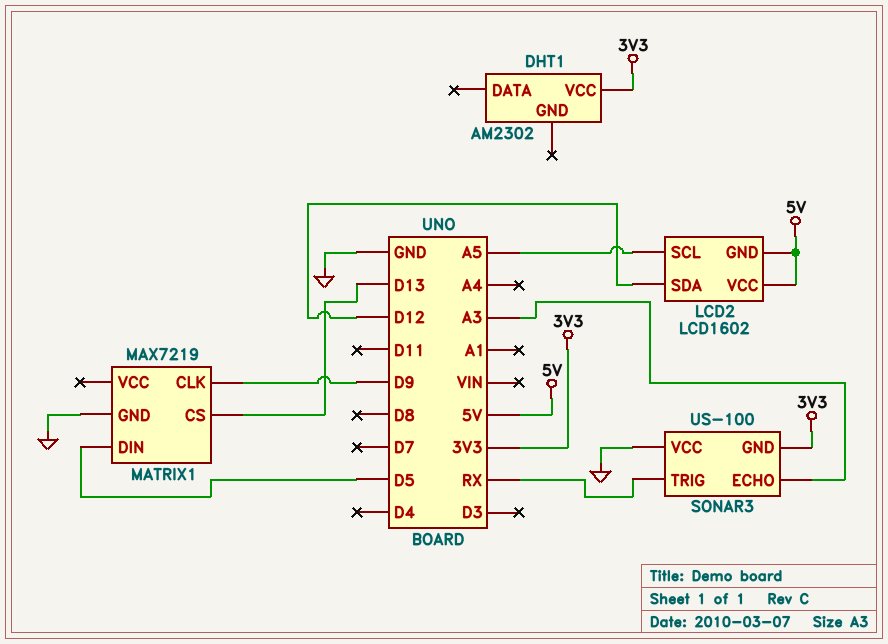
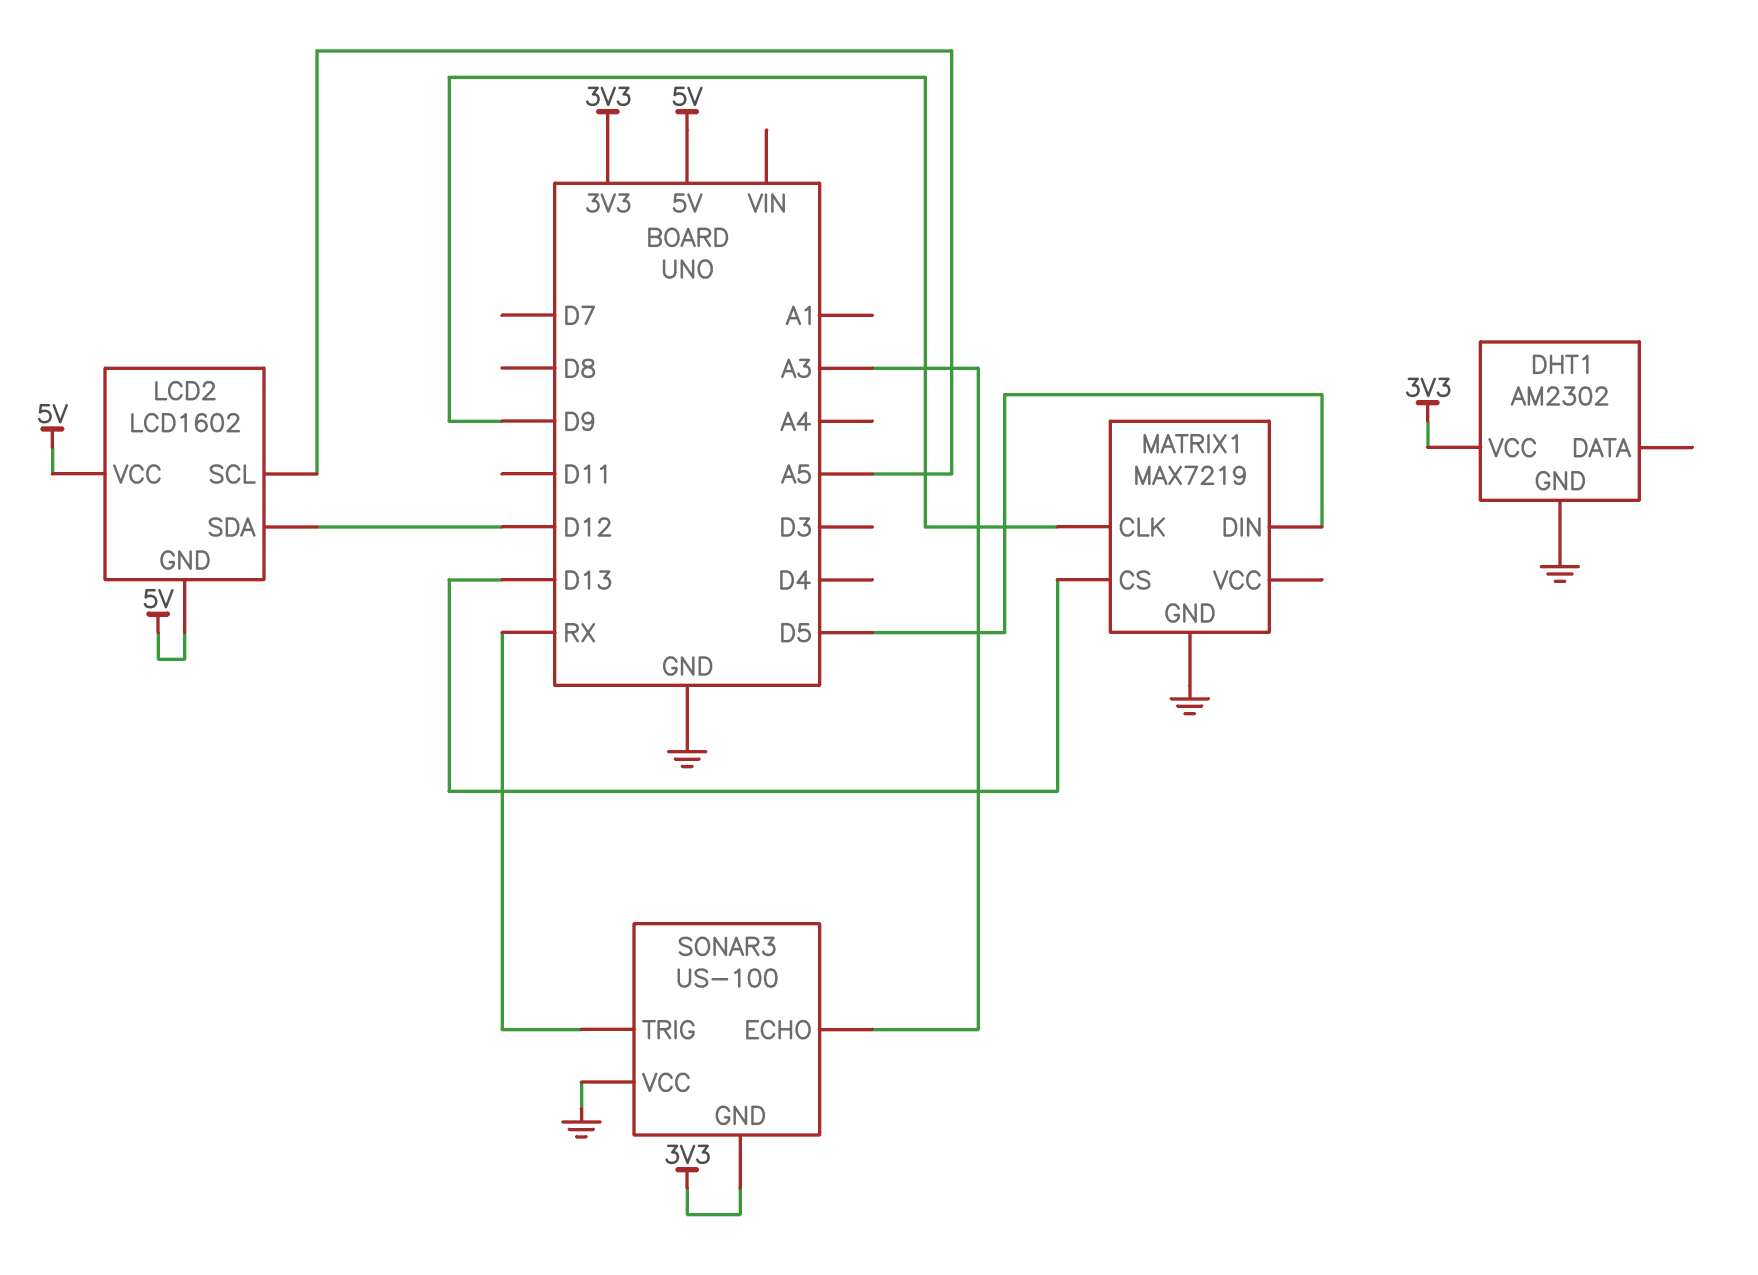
DHT1 pin GND: none -> GND

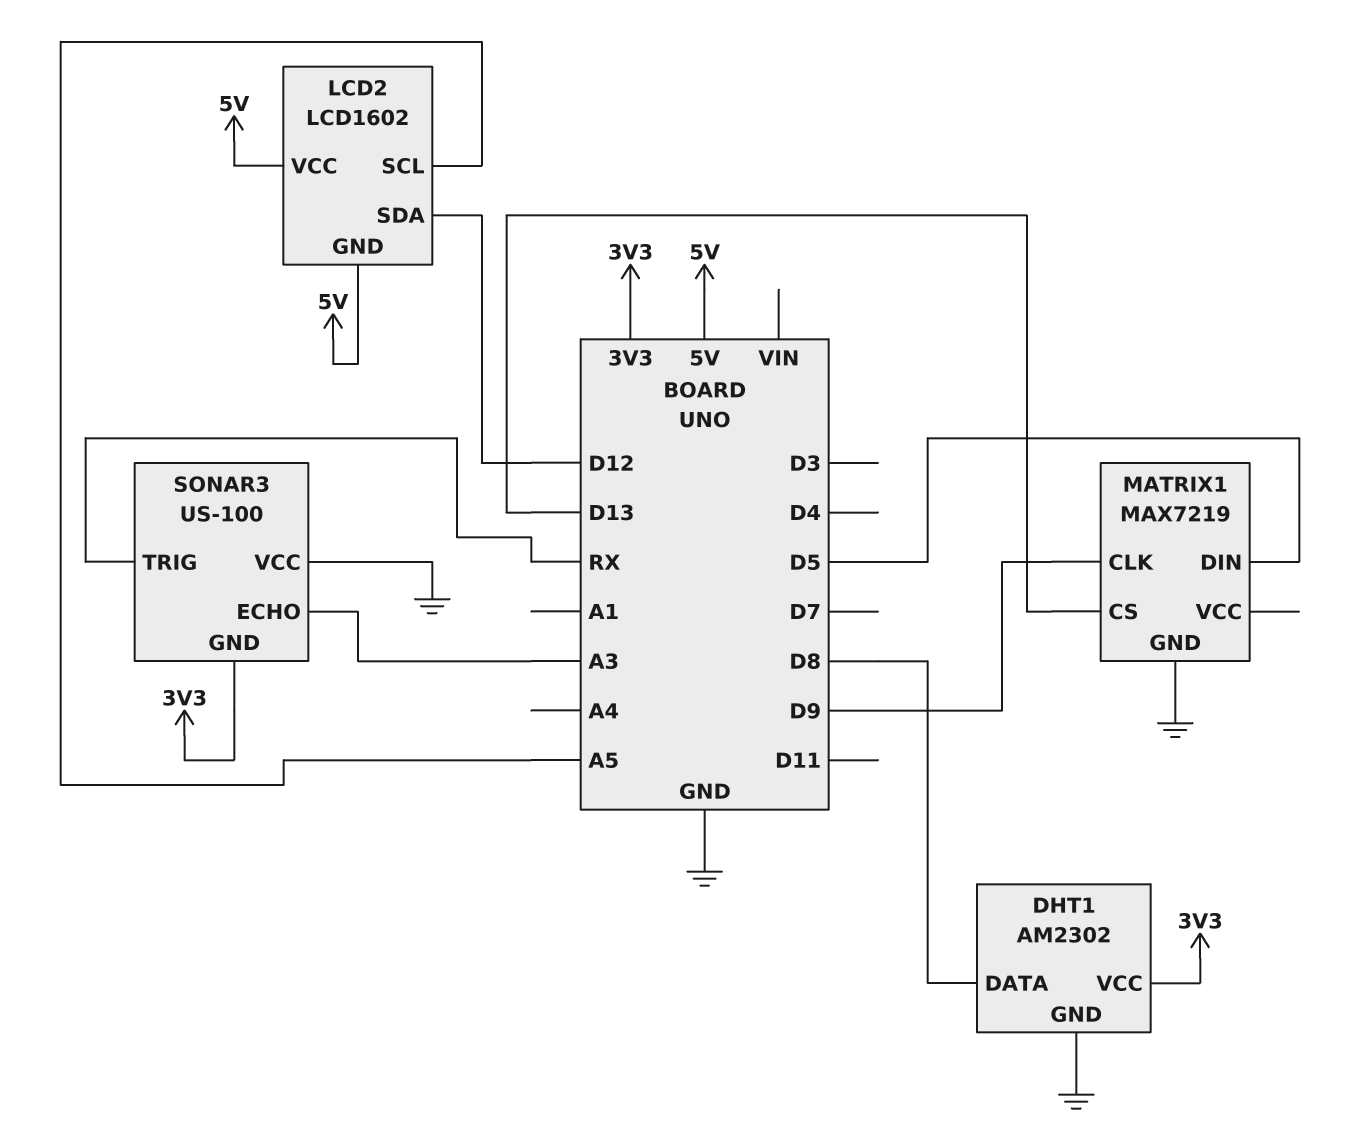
DHT1 pin DATA: none -> D8

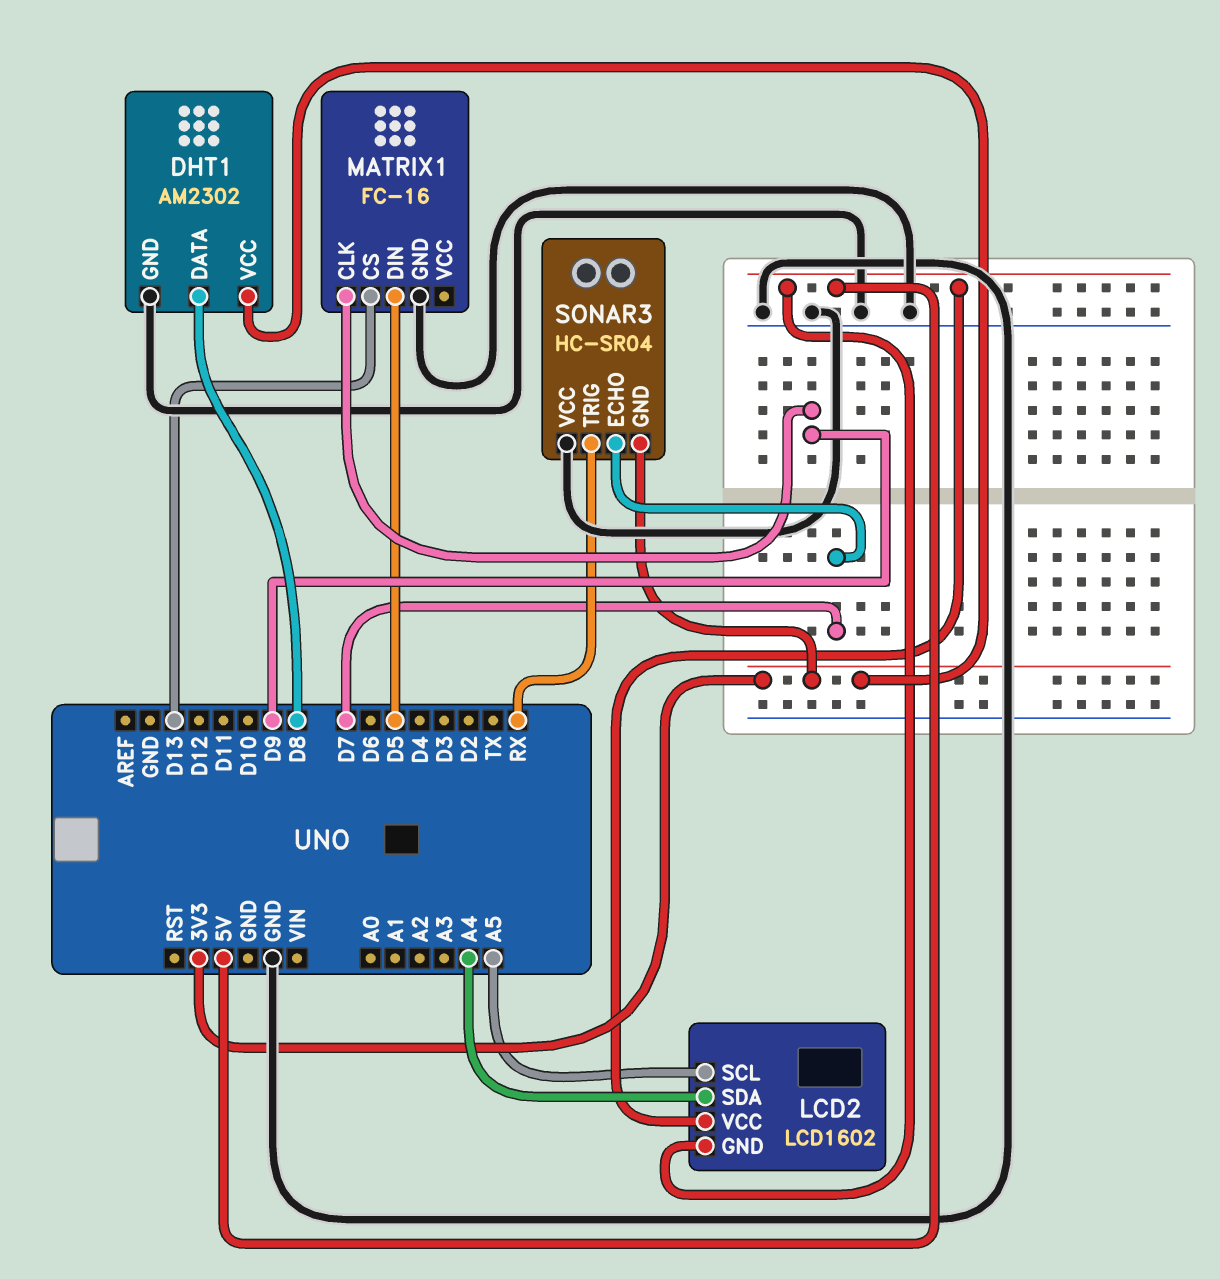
LCD2 pin SDA: D12 -> A4
MATRIX1: MAX7219 -> FC-16
SONAR3: US-100 -> HC-SR04
SONAR3 pin ECHO: A3 -> D7

